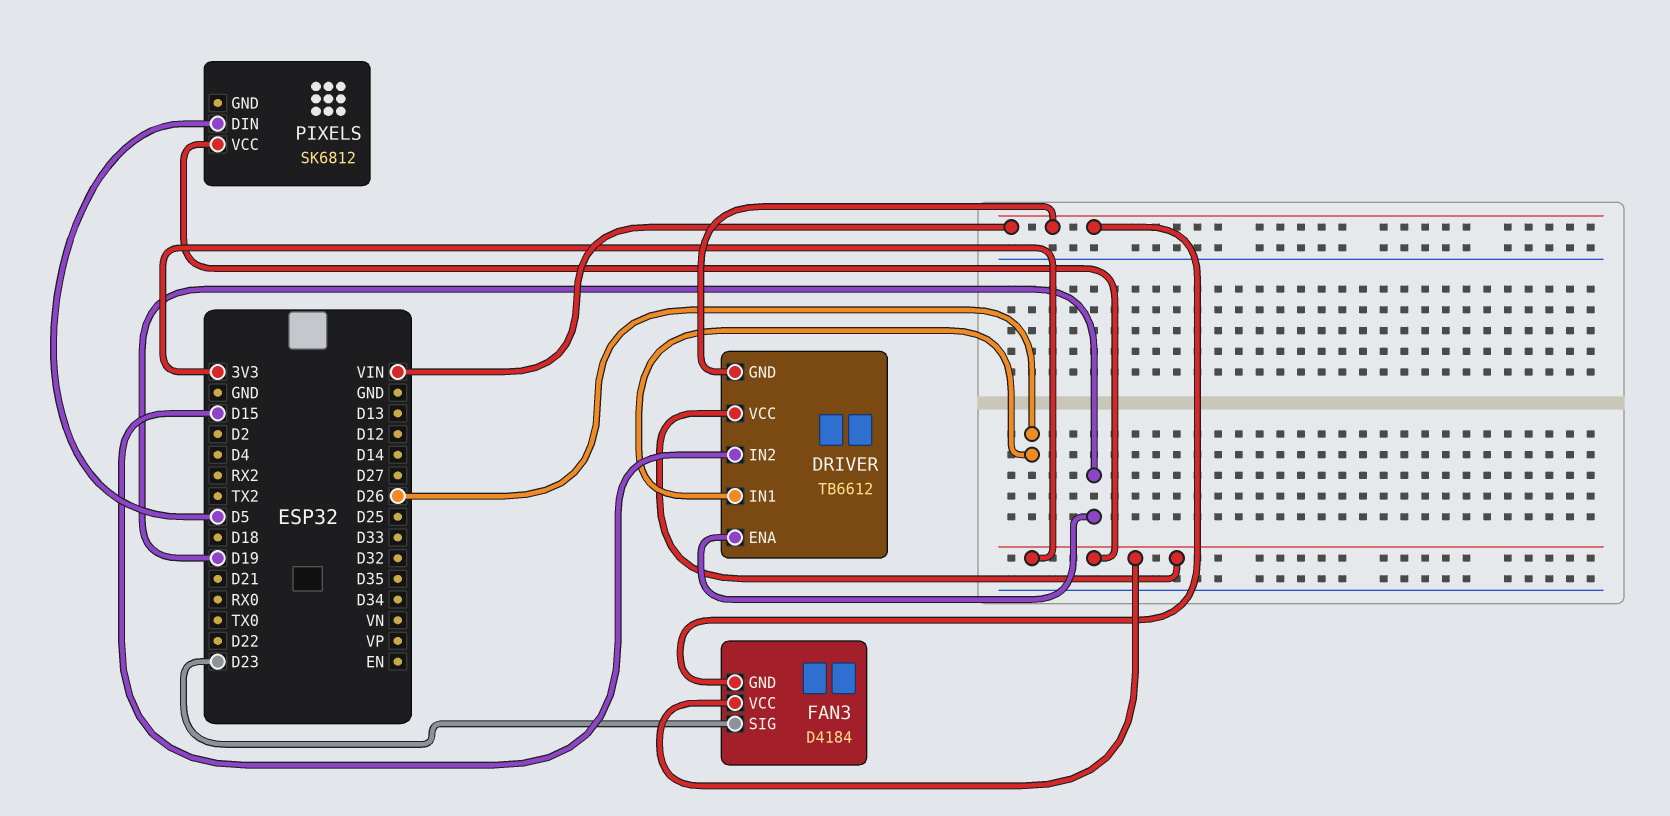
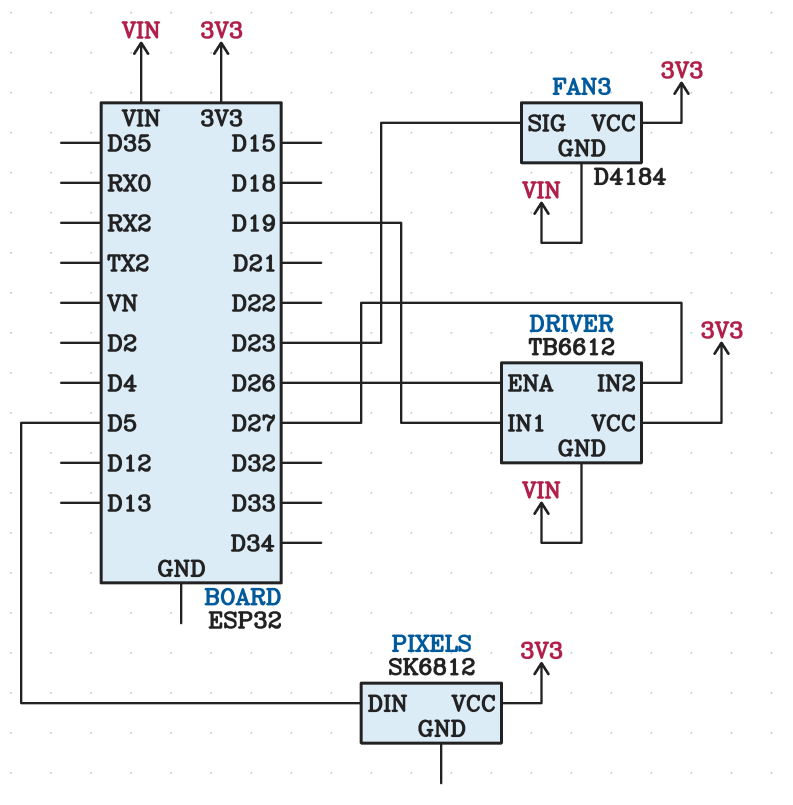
DRIVER pin ENA: D19 -> D26
DRIVER pin IN1: D26 -> D19
DRIVER pin IN2: D15 -> D27

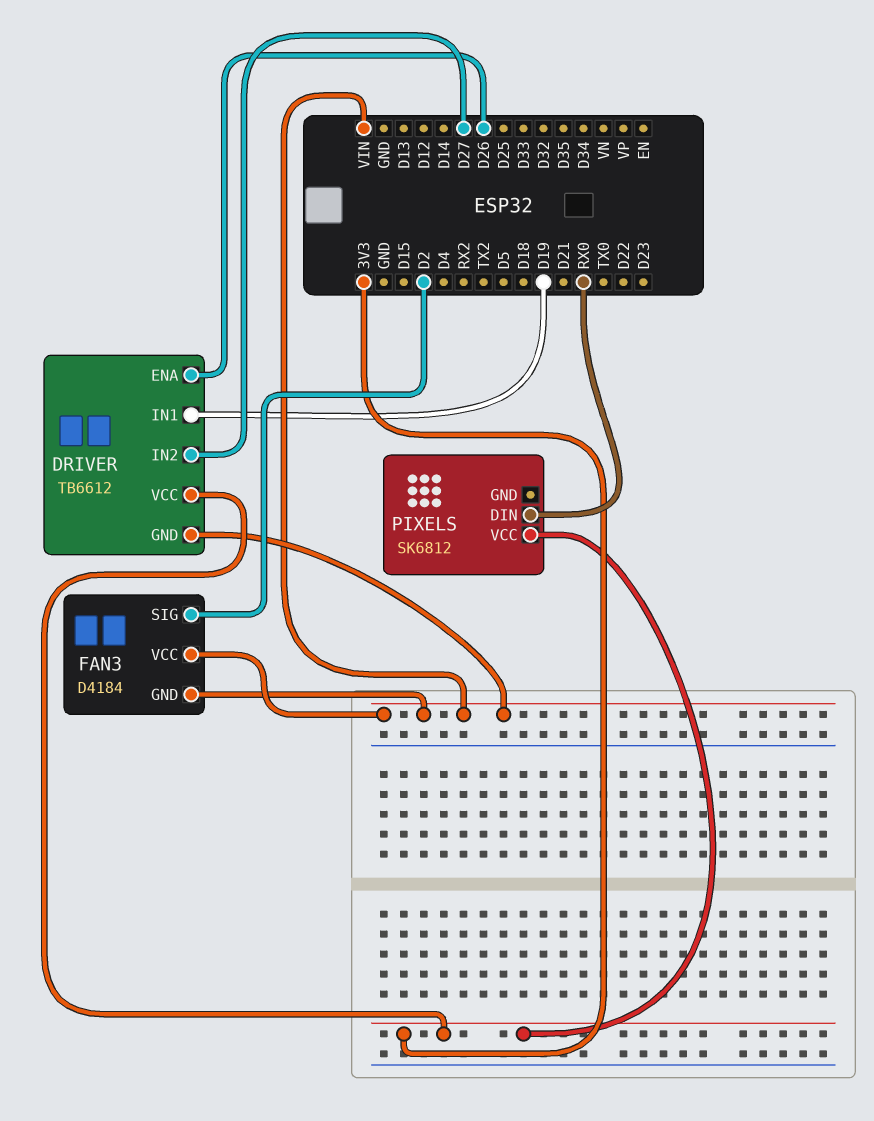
FAN3 pin SIG: D23 -> D2
FAN3 pin VCC: 3V3 -> VIN
PIXELS pin DIN: D5 -> RX0

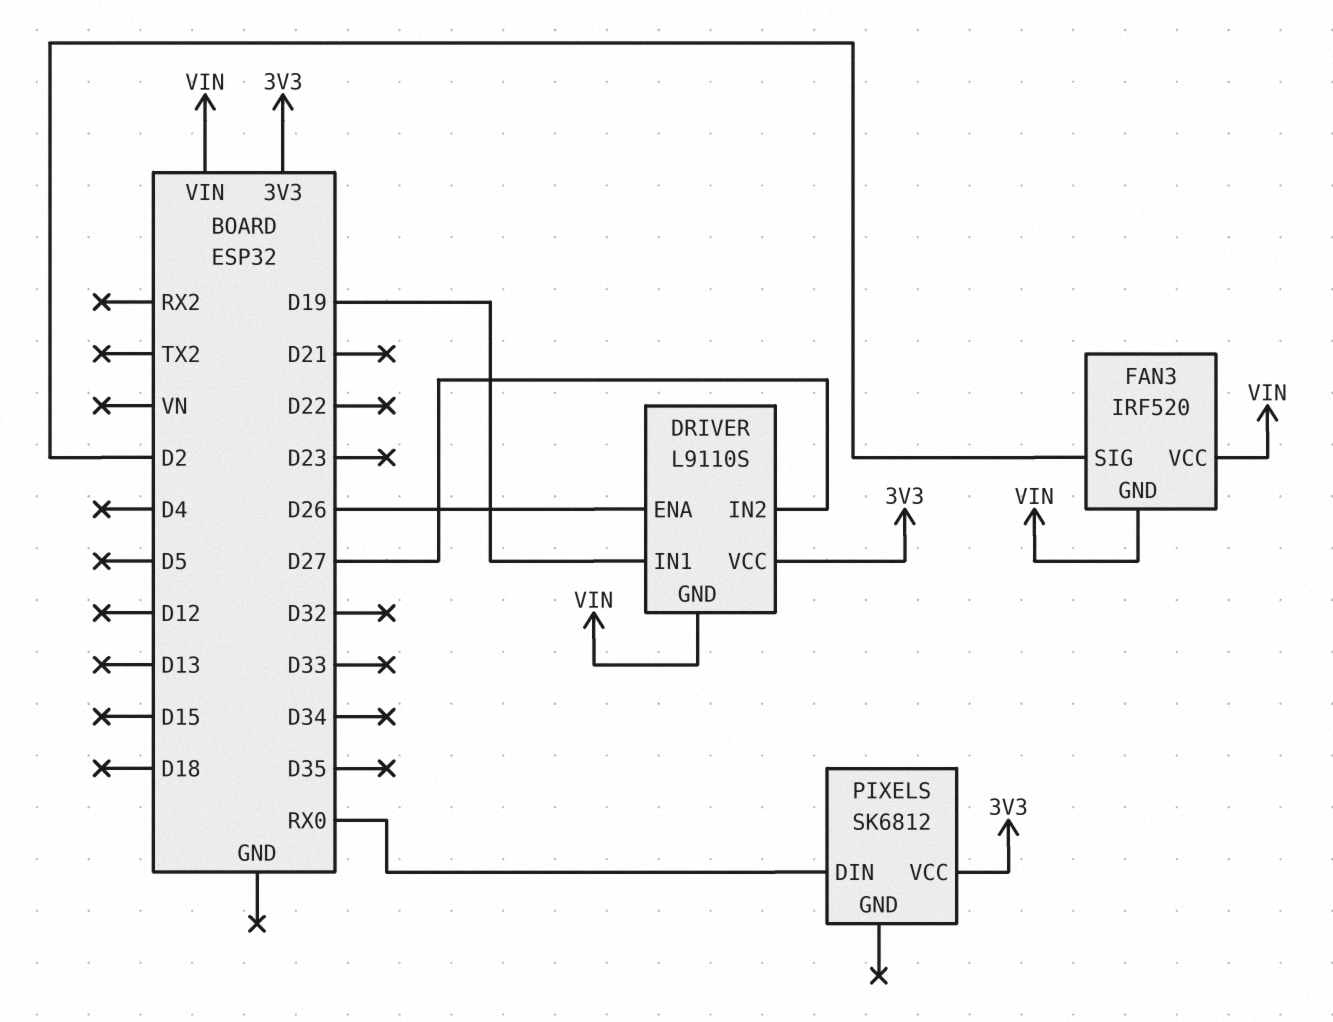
DRIVER: TB6612 -> L9110S
FAN3: D4184 -> IRF520

